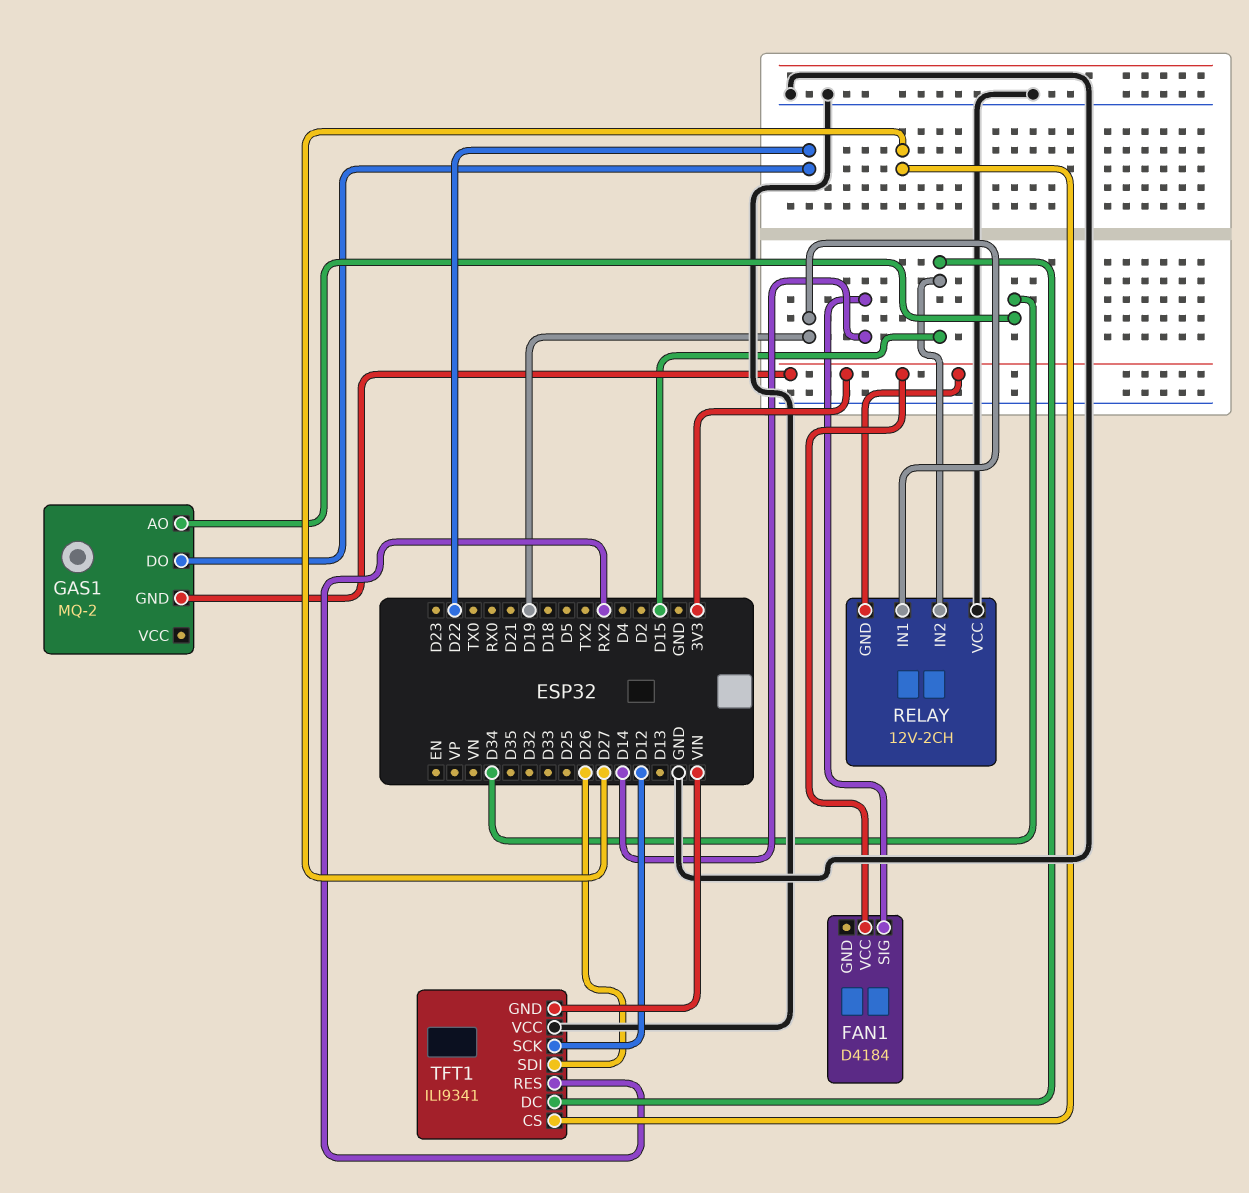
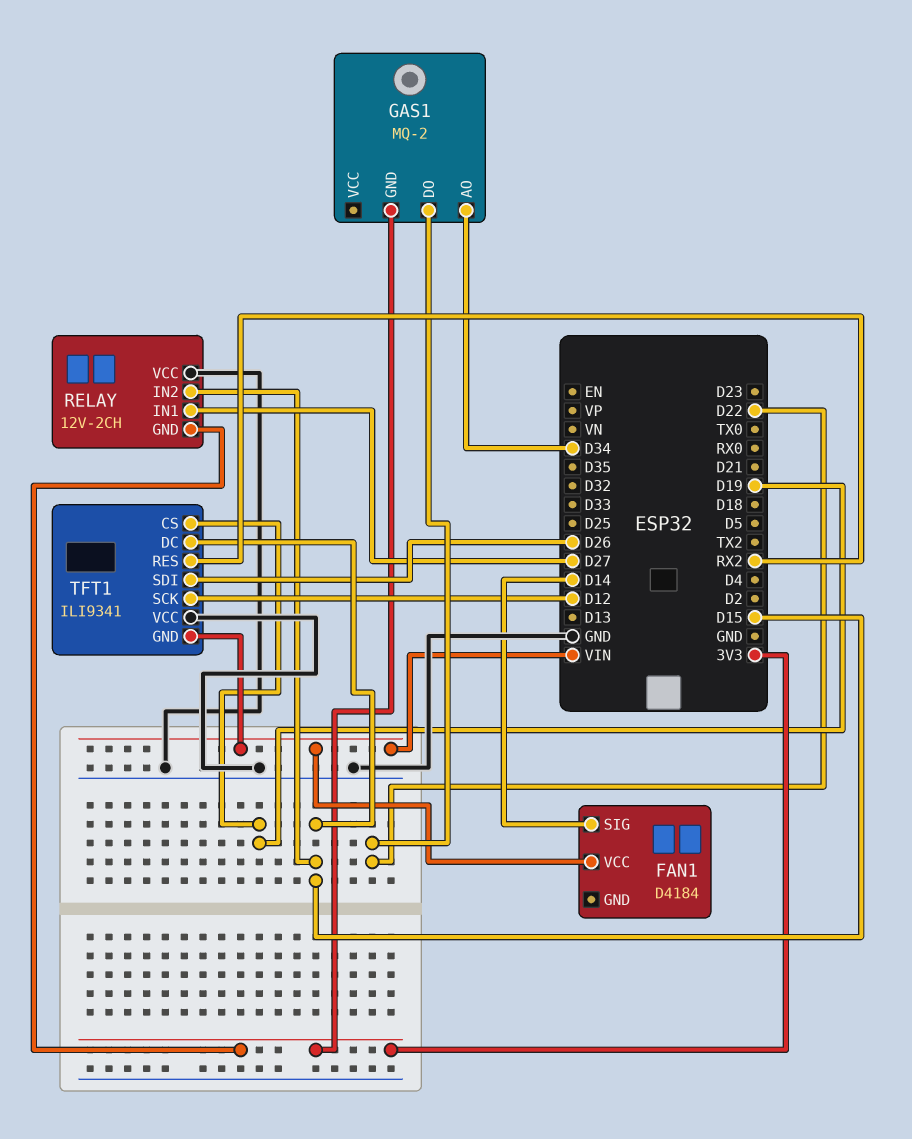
FAN1 pin VCC: 3V3 -> VIN
RELAY pin IN1: D19 -> D27
TFT1 pin CS: D27 -> D19

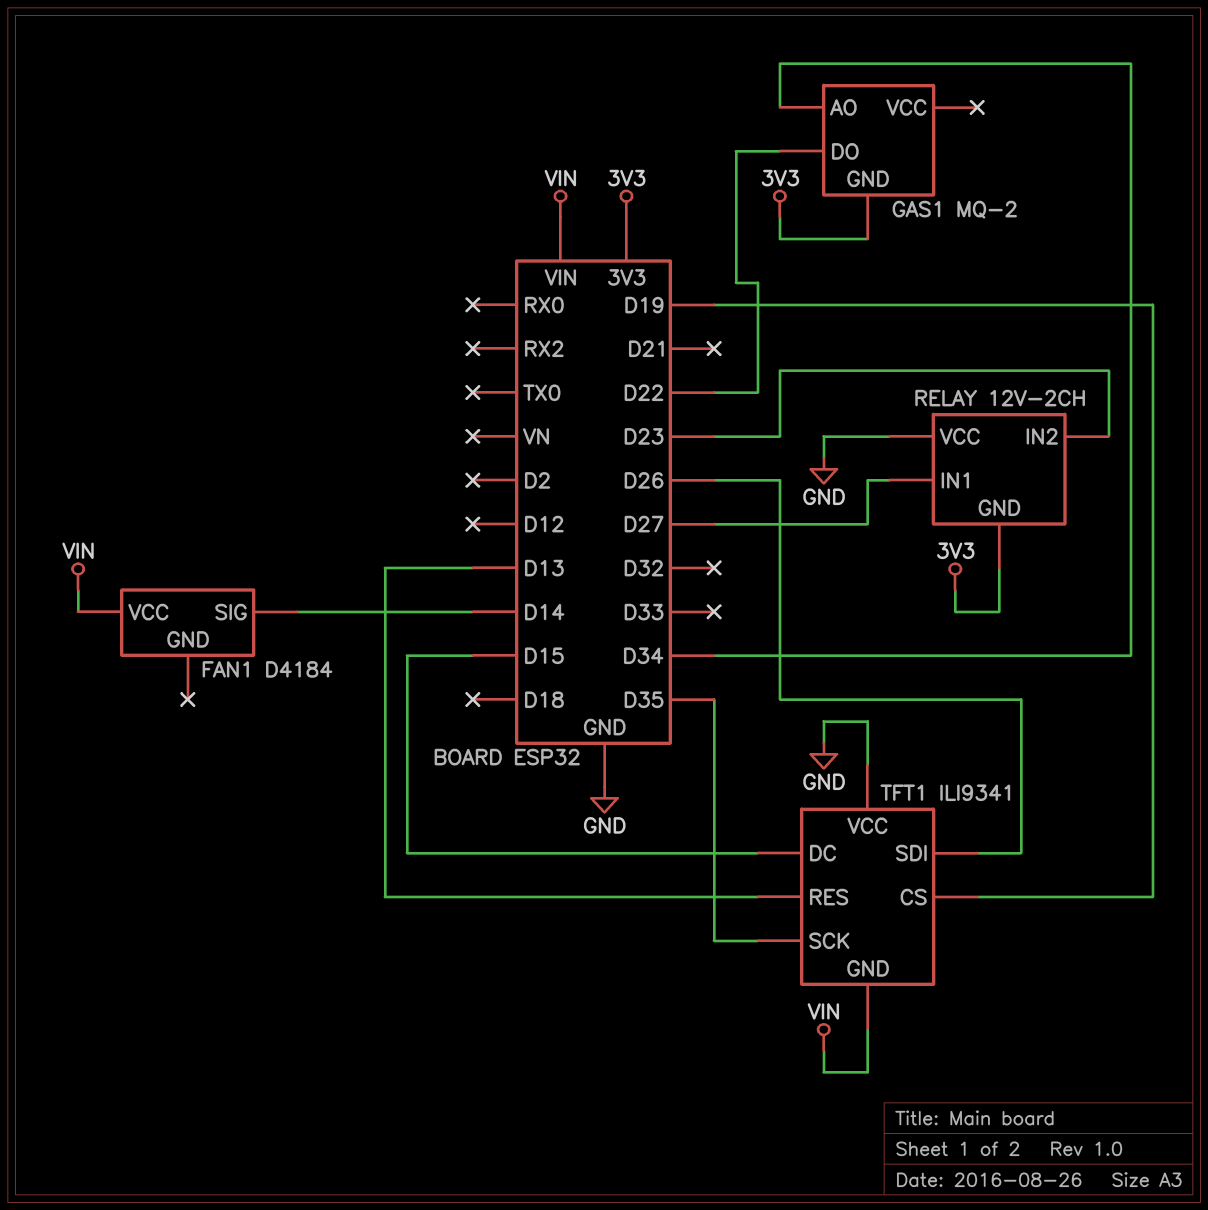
RELAY pin IN2: D15 -> D23
TFT1 pin RES: RX2 -> D13
TFT1 pin SCK: D12 -> D35

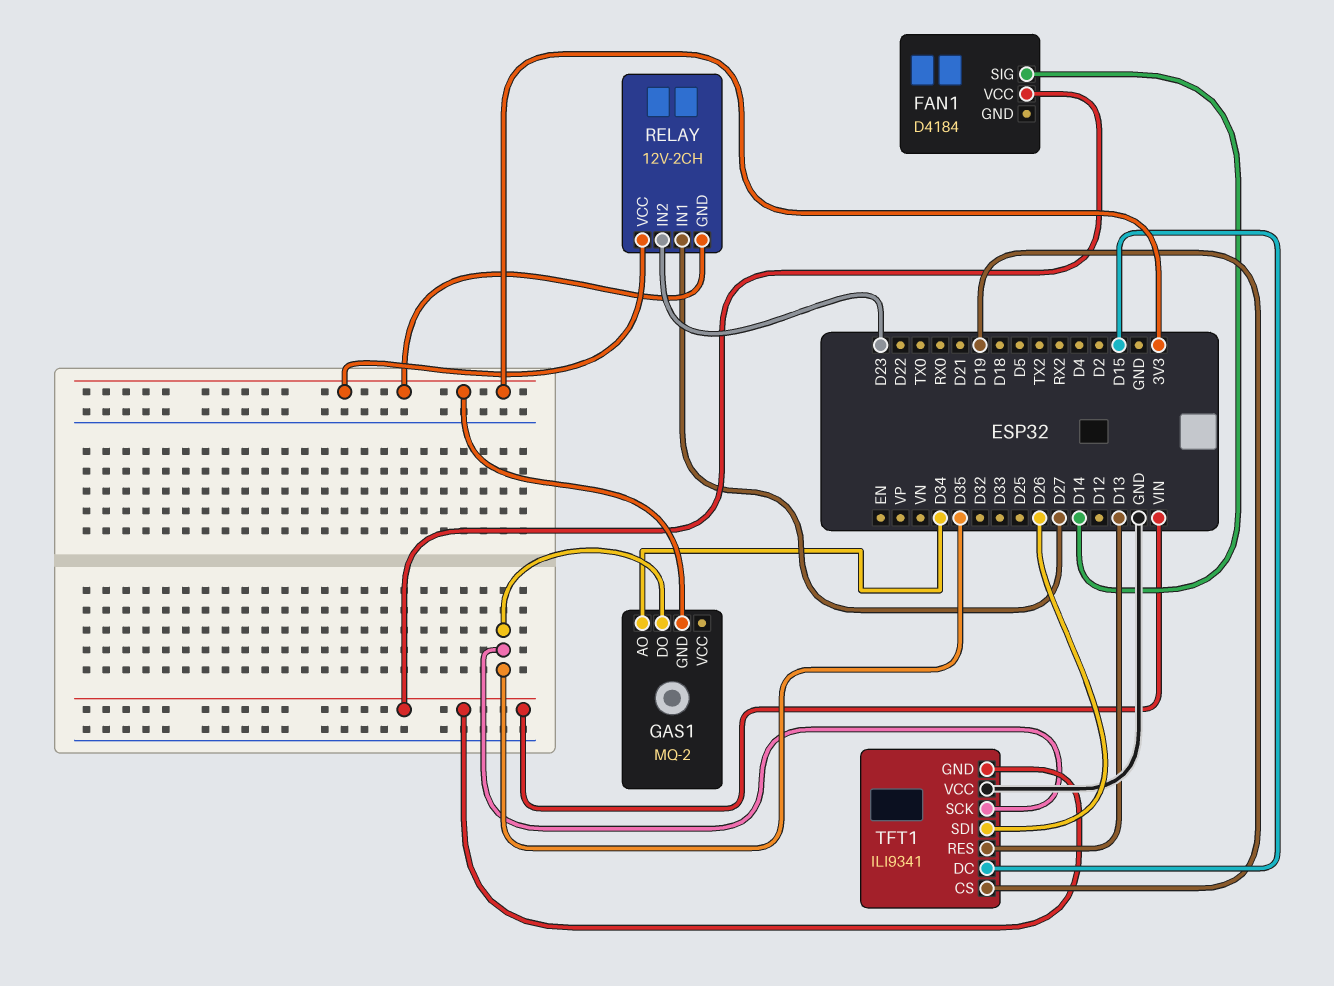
GAS1 pin DO: D22 -> D35
RELAY pin VCC: GND -> 3V3

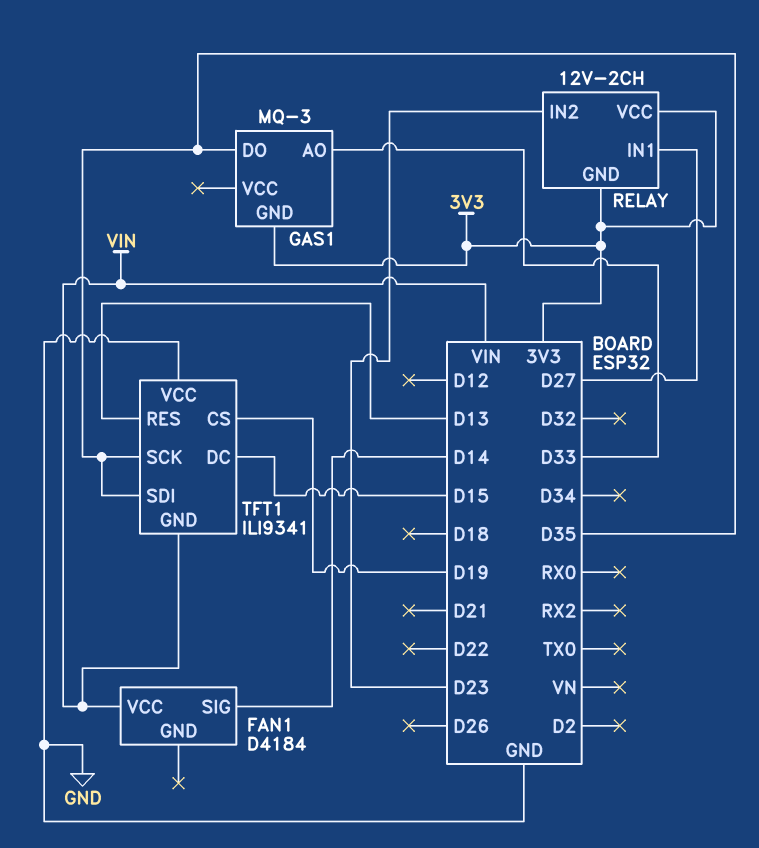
GAS1: MQ-2 -> MQ-3
GAS1 pin AO: D34 -> D33
TFT1 pin SDI: D26 -> D35

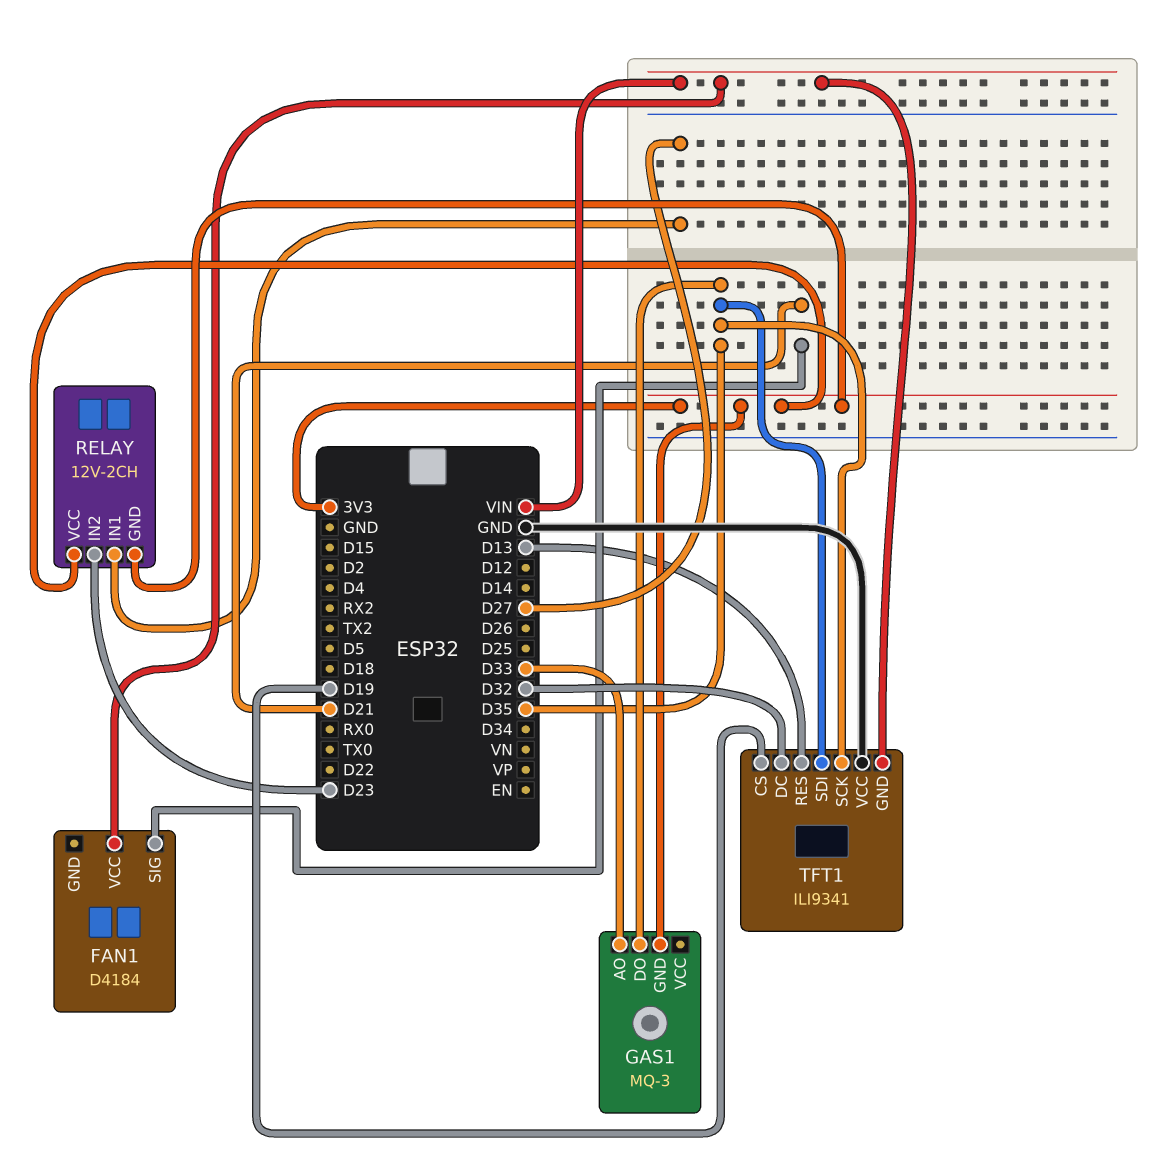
FAN1 pin SIG: D14 -> D21
TFT1 pin DC: D15 -> D32

